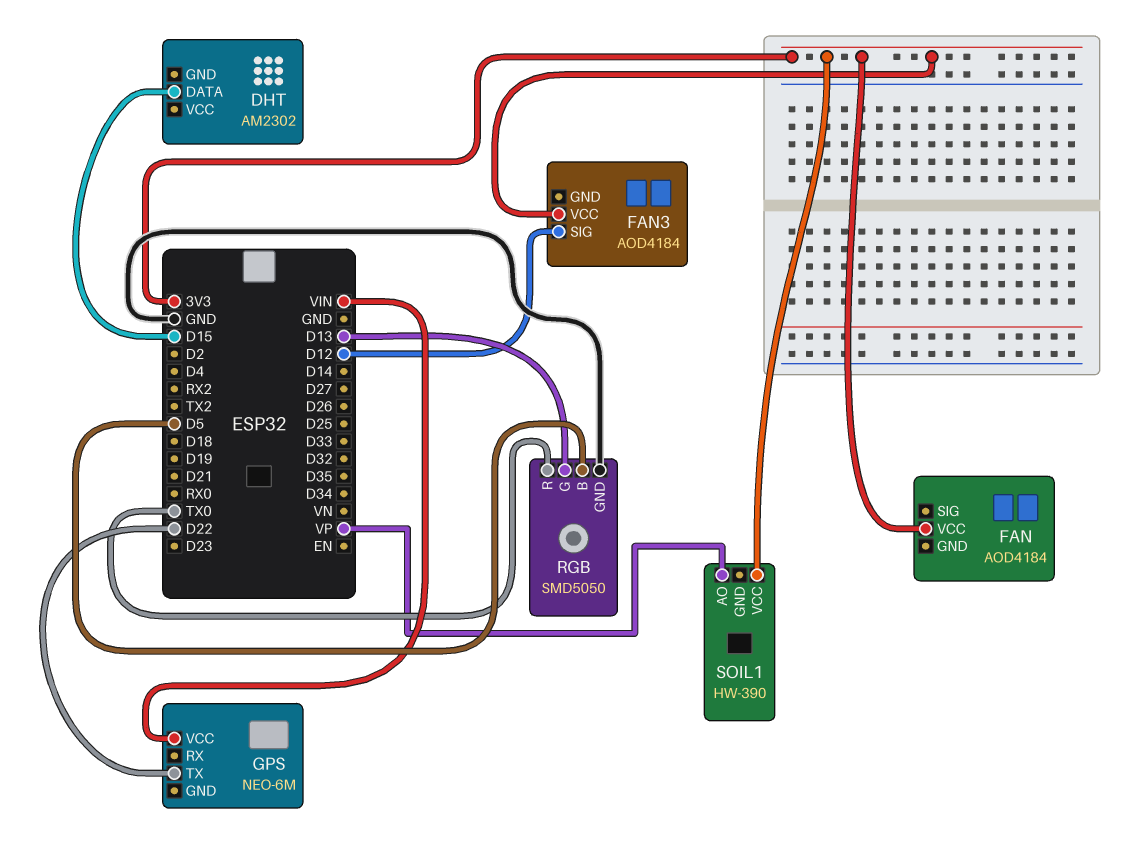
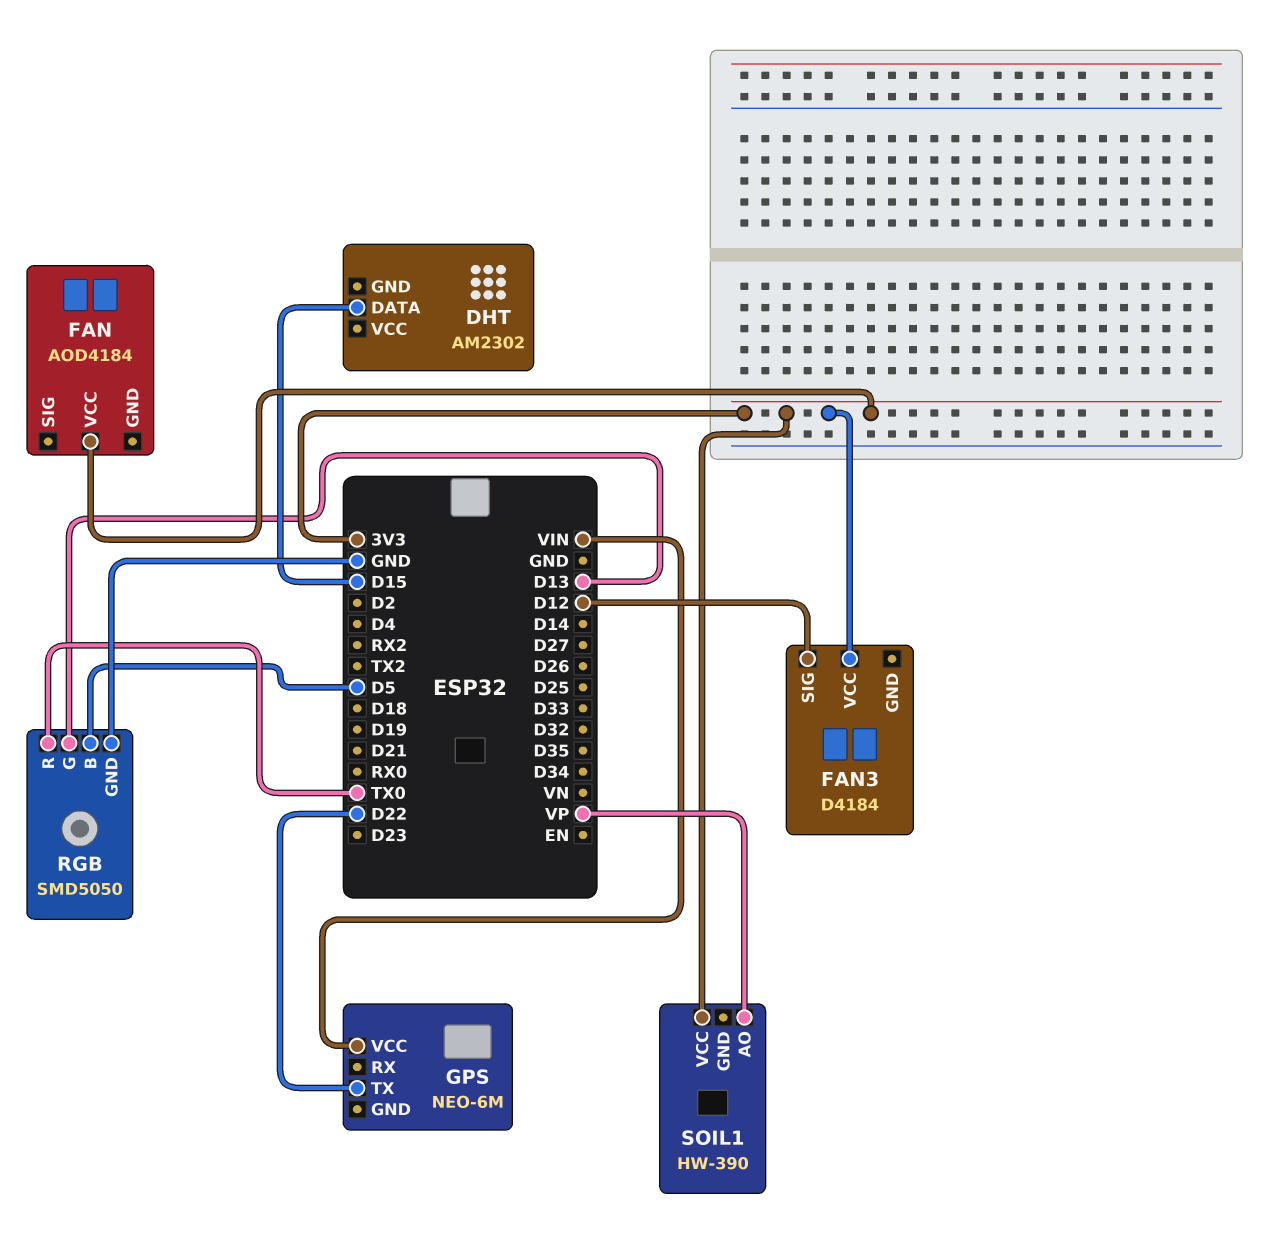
FAN3: AOD4184 -> D4184

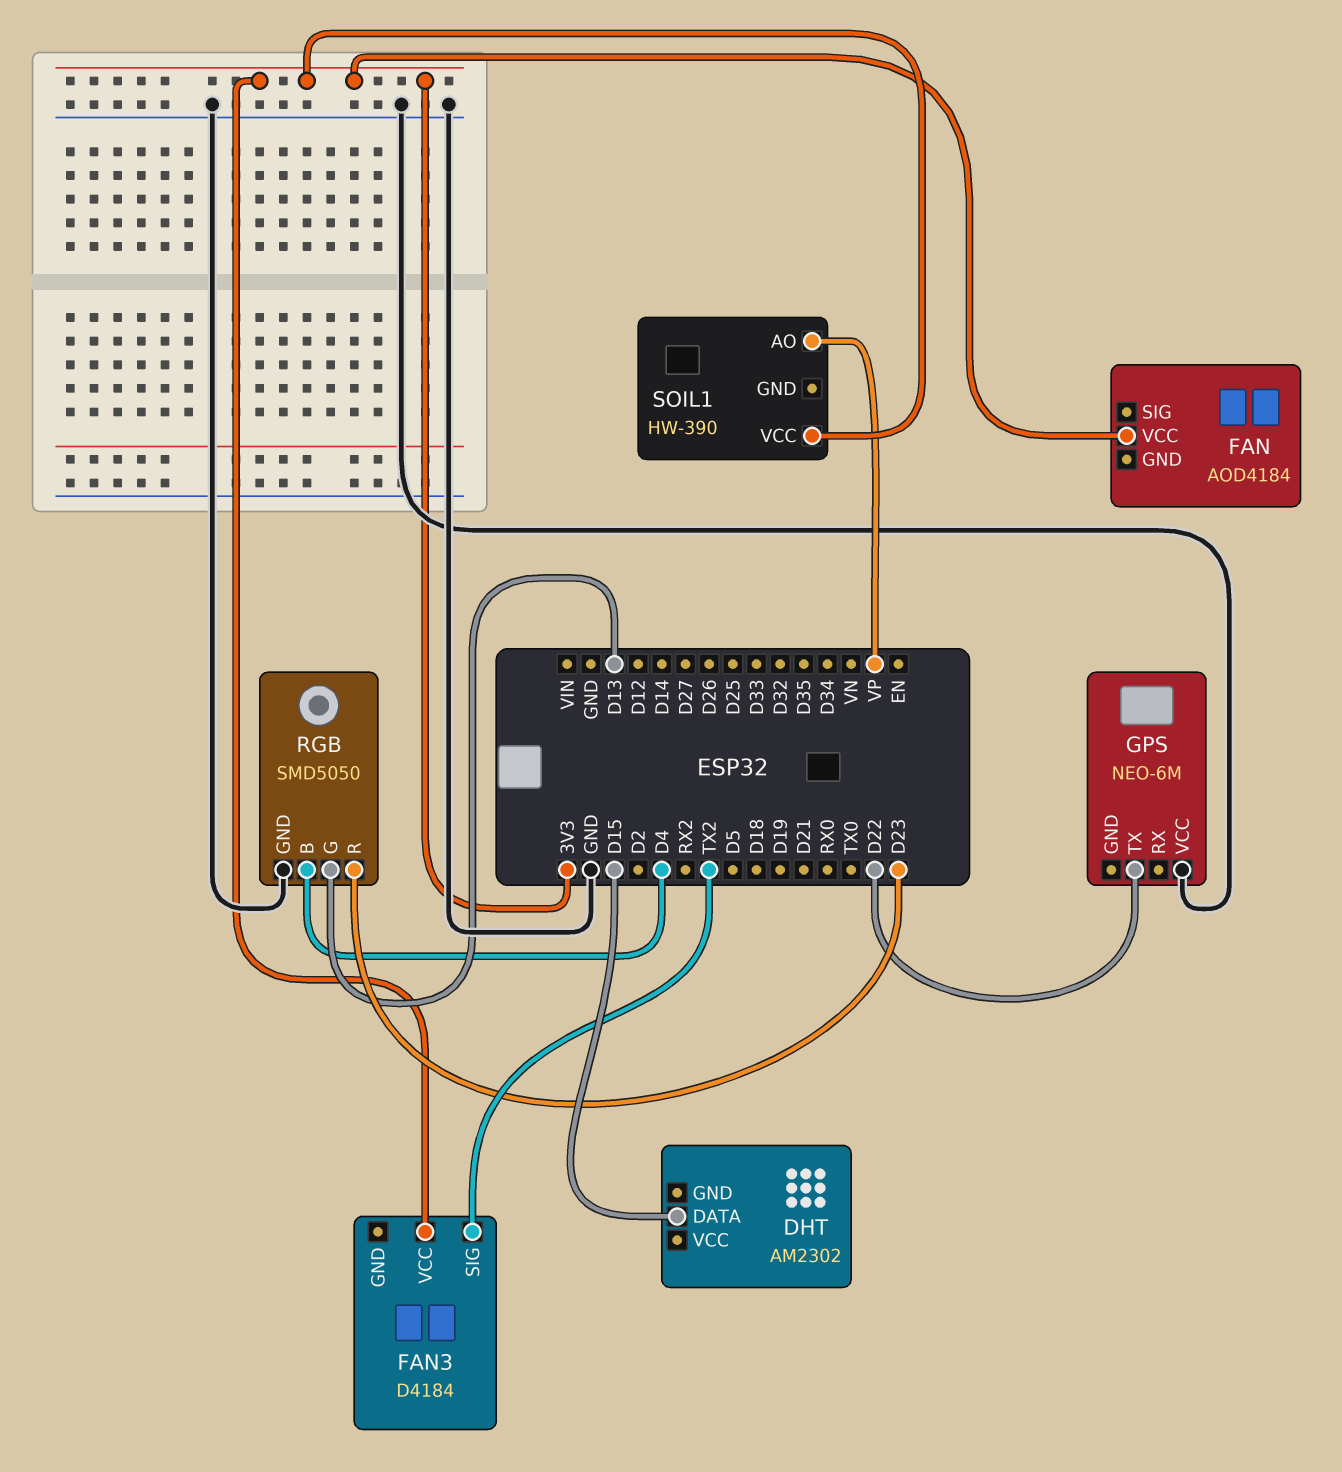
FAN3 pin SIG: D12 -> TX2
GPS pin VCC: VIN -> GND
RGB pin B: D5 -> D4
RGB pin R: TX0 -> D23

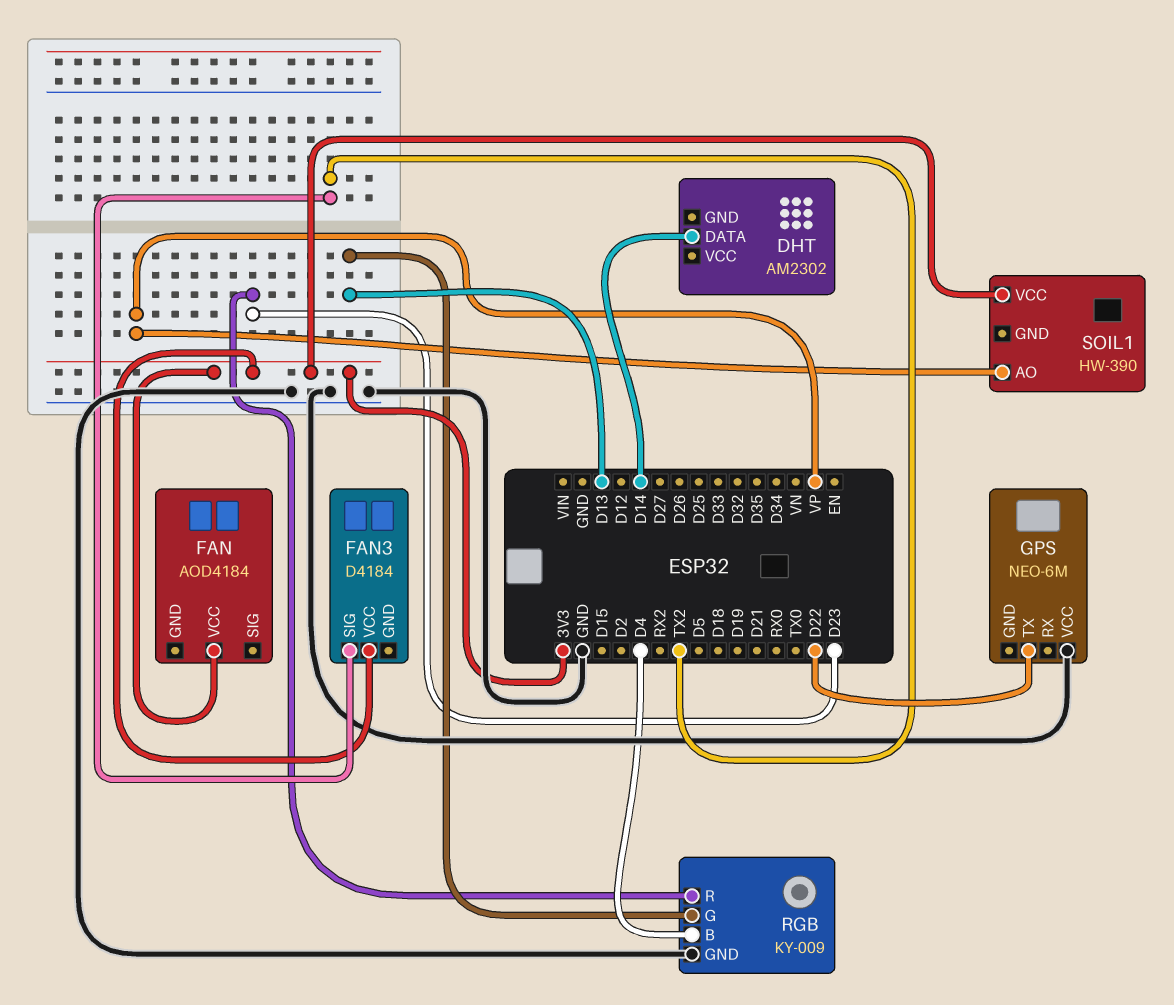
DHT pin DATA: D15 -> D14
RGB: SMD5050 -> KY-009

